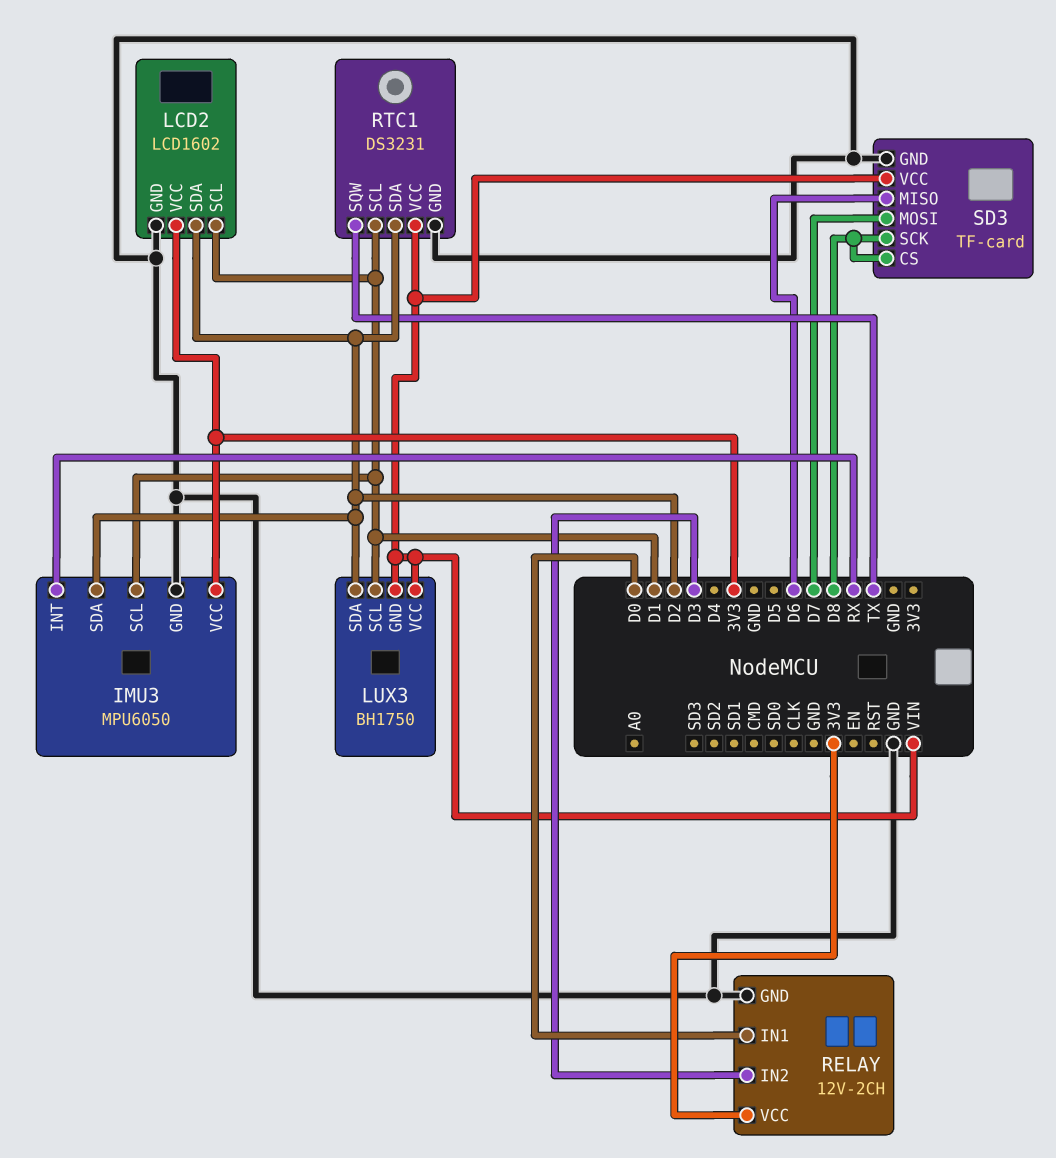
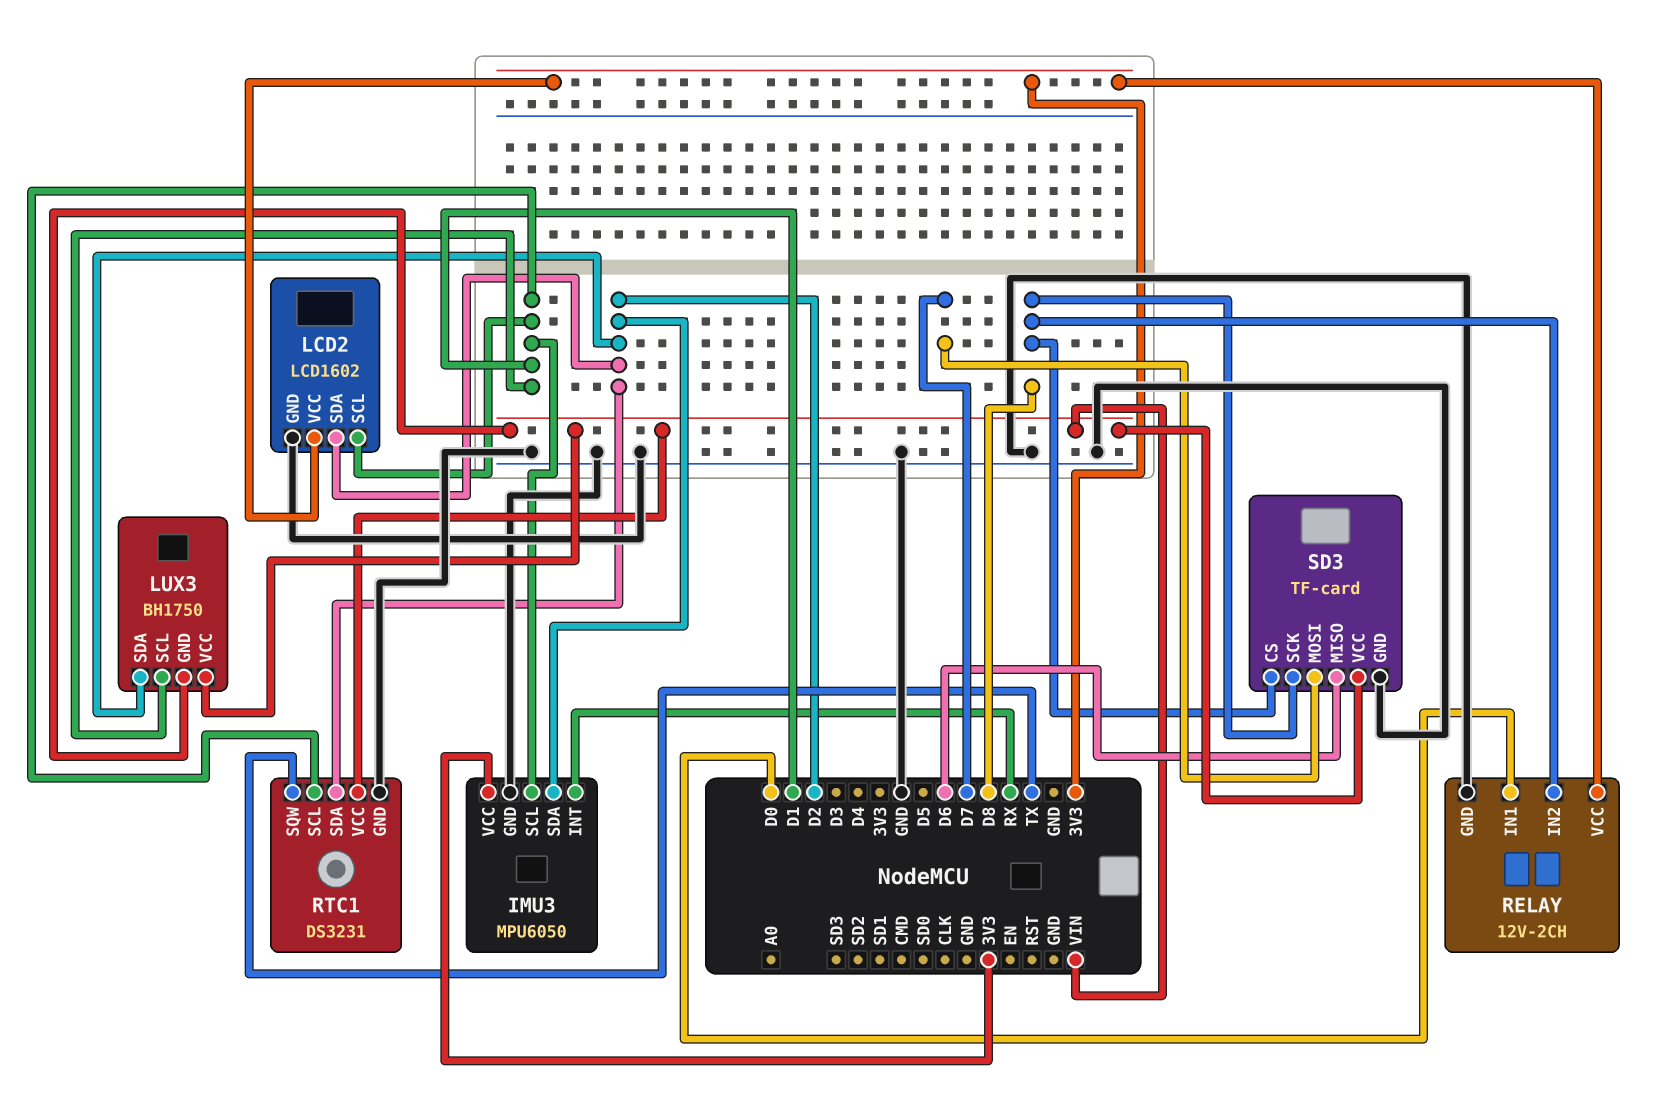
RELAY pin IN2: D3 -> D8

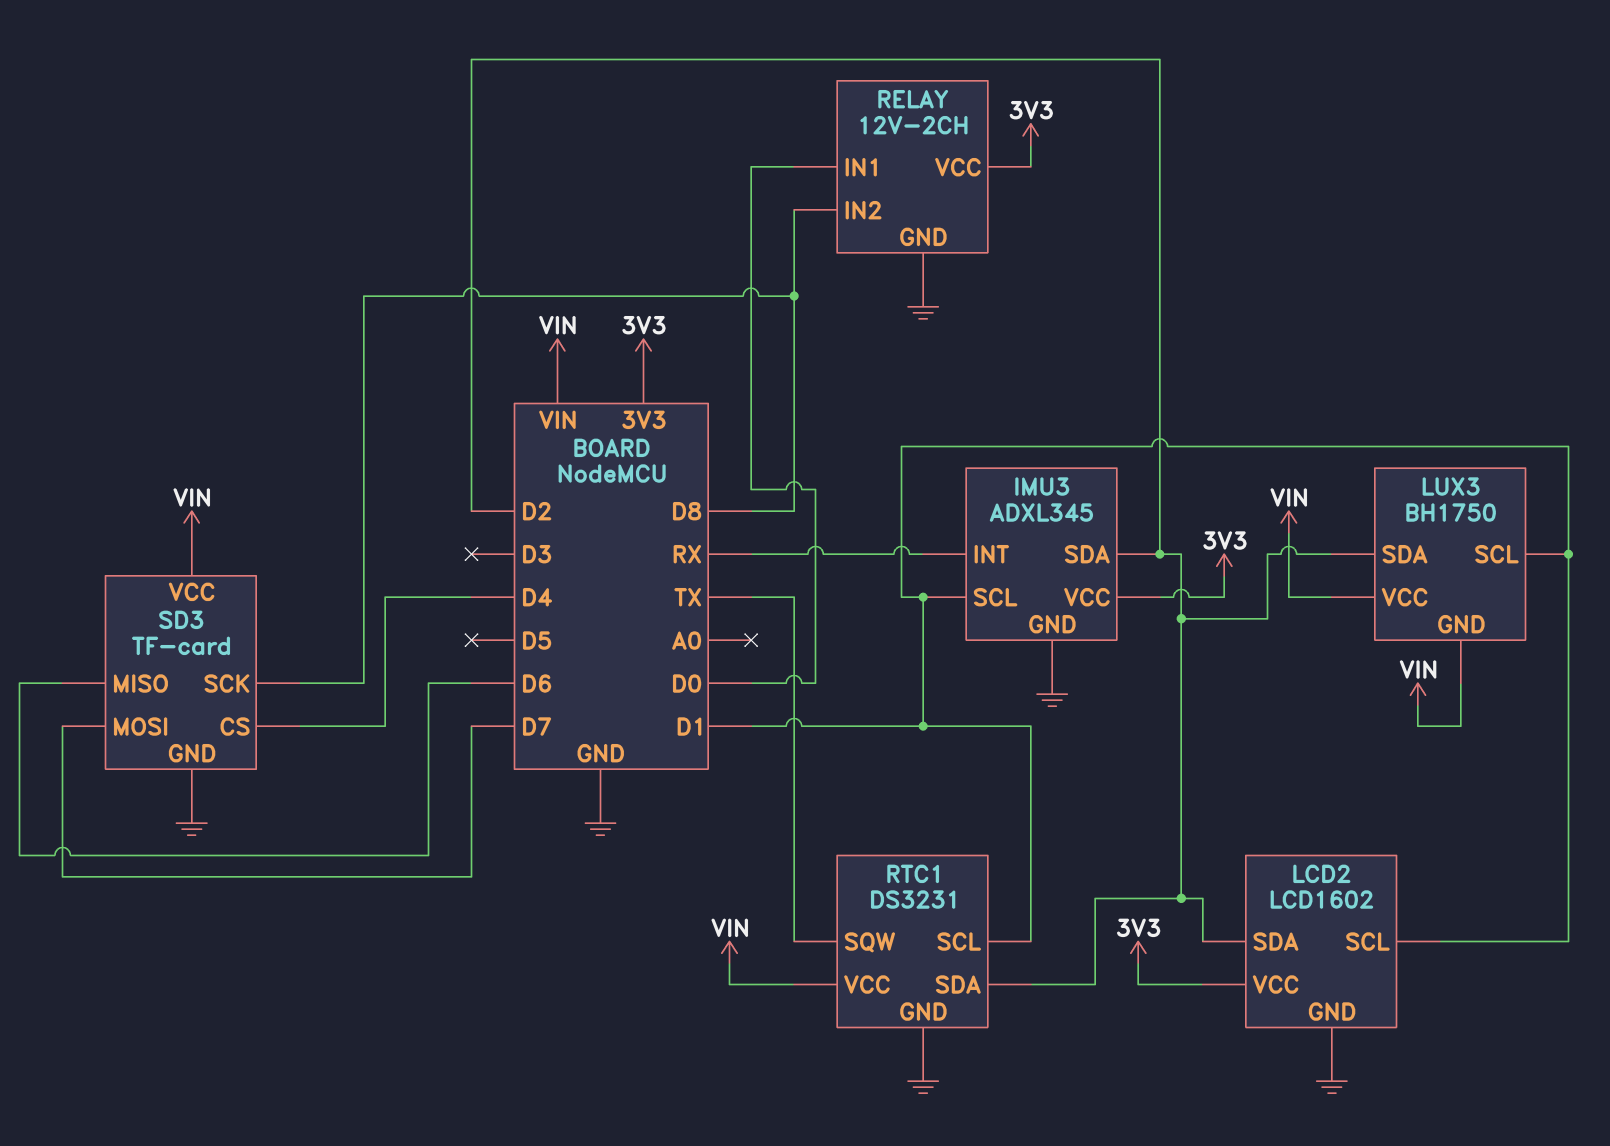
IMU3: MPU6050 -> ADXL345
SD3 pin CS: D8 -> D4

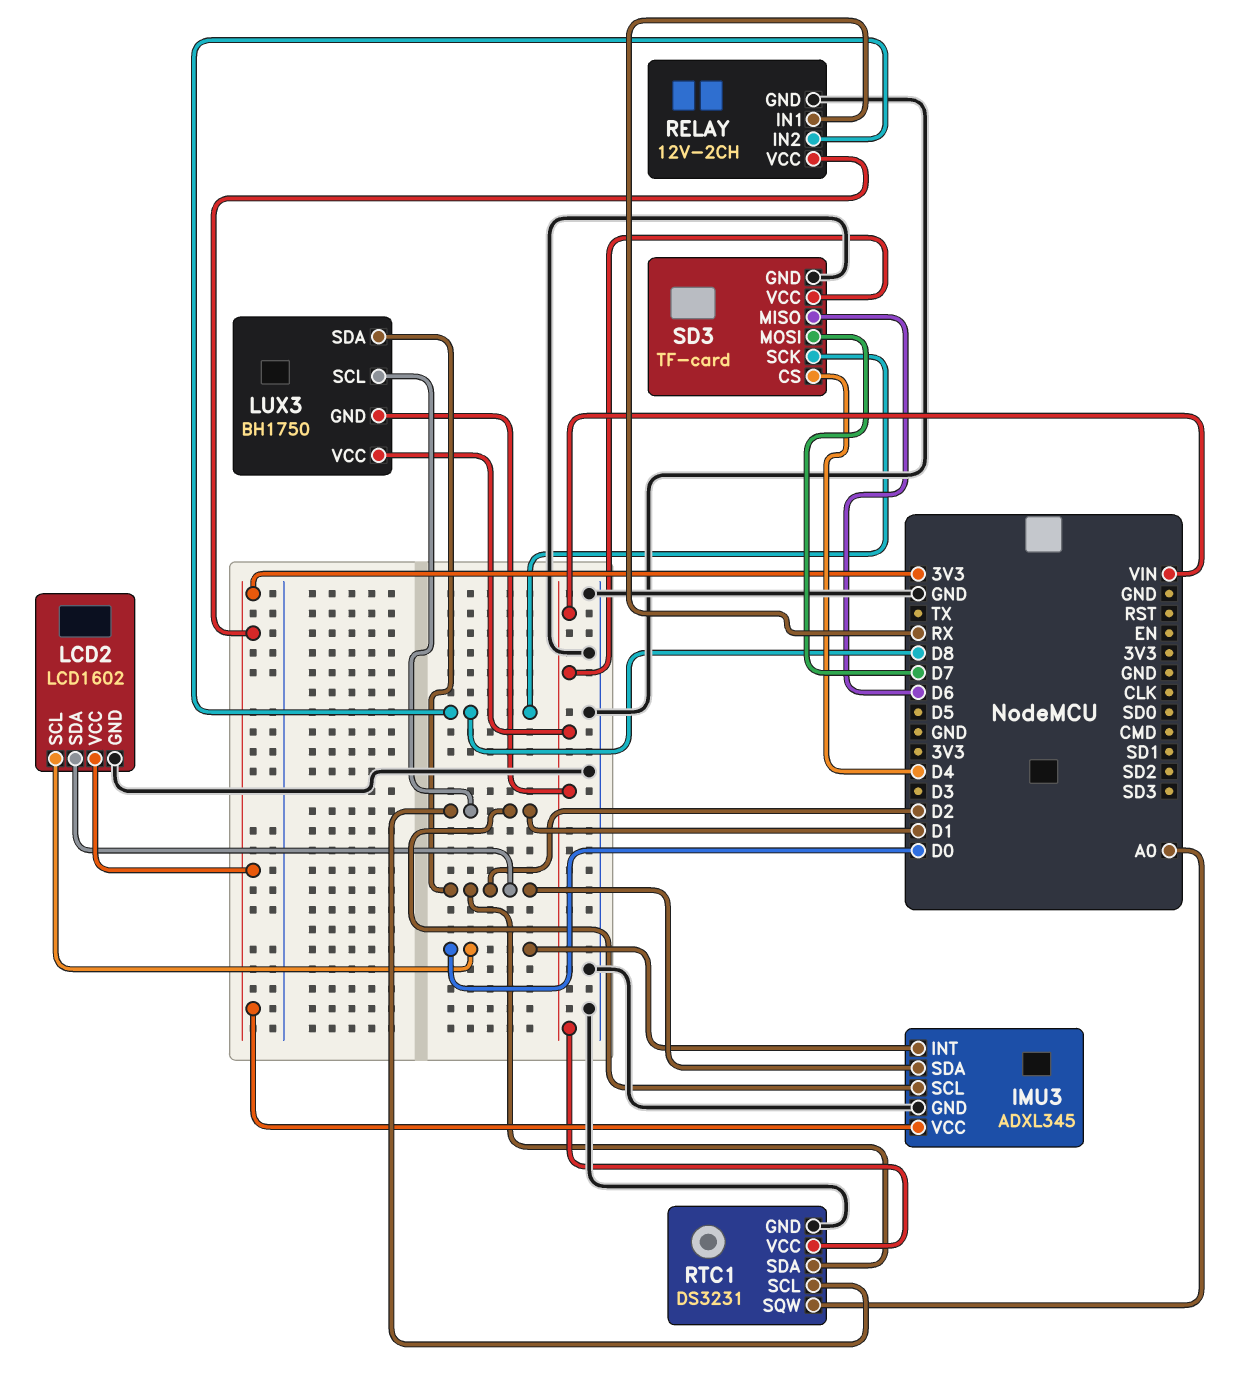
IMU3 pin INT: RX -> D0
LCD2 pin SCL: D1 -> D0
RELAY pin IN1: D0 -> RX
RTC1 pin SQW: TX -> A0

